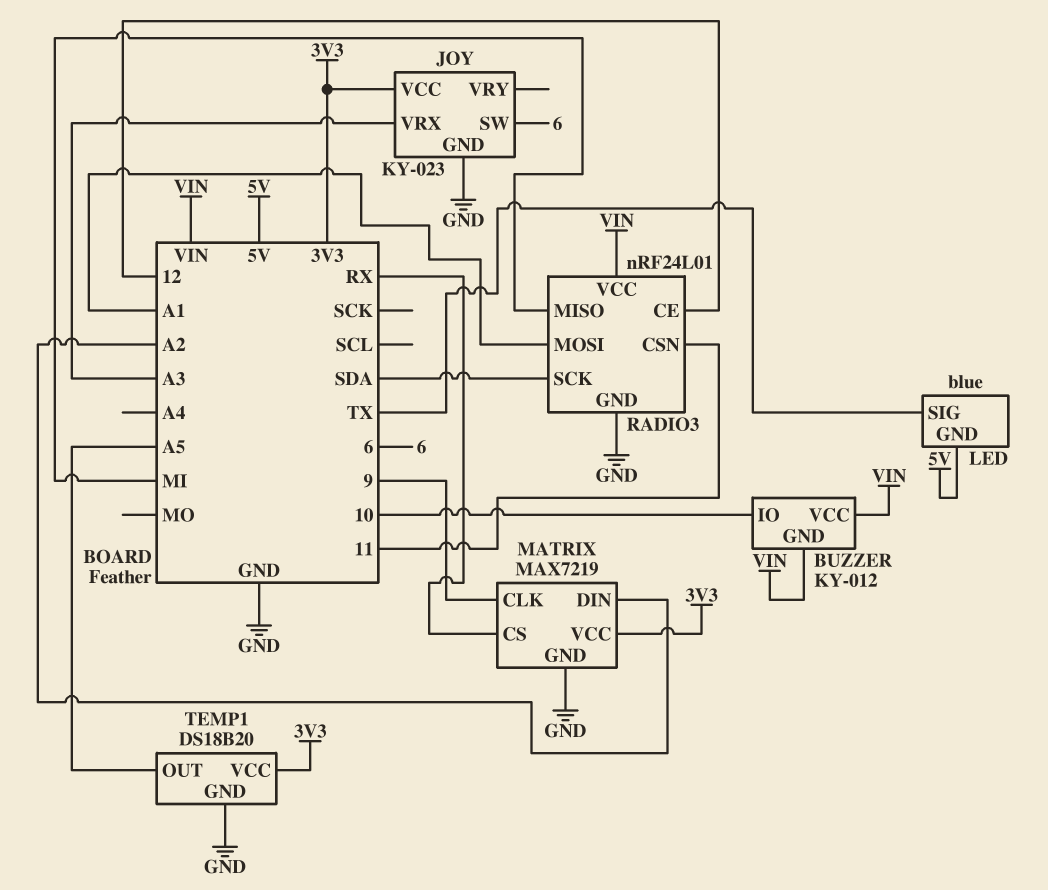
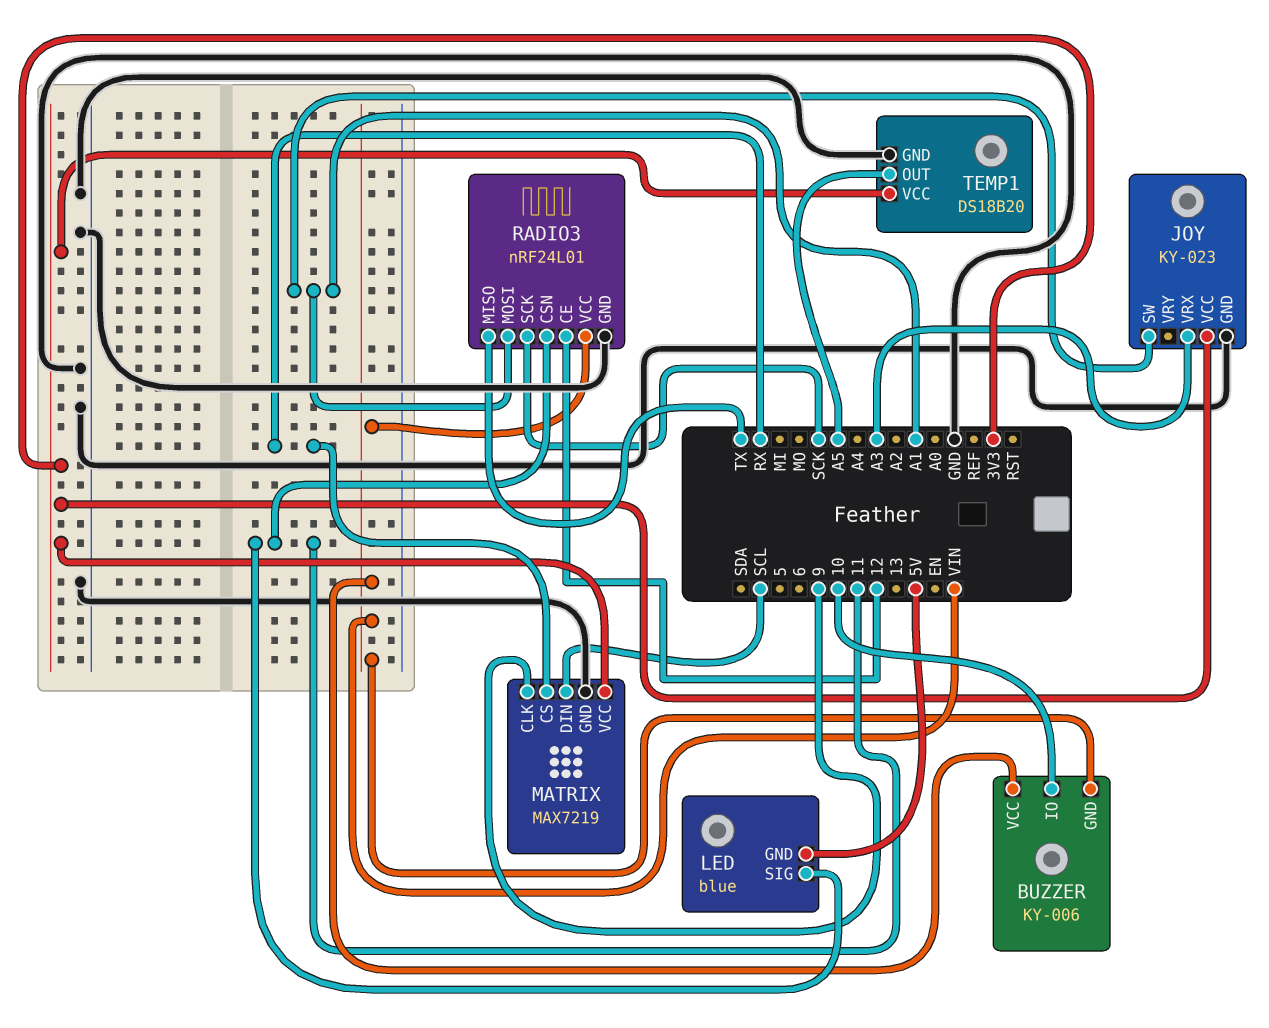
BUZZER: KY-012 -> KY-006
JOY pin SW: 6 -> A1
LED pin SIG: TX -> 11
MATRIX pin DIN: A2 -> SCL
RADIO3 pin MISO: MI -> TX
RADIO3 pin SCK: SDA -> SCK

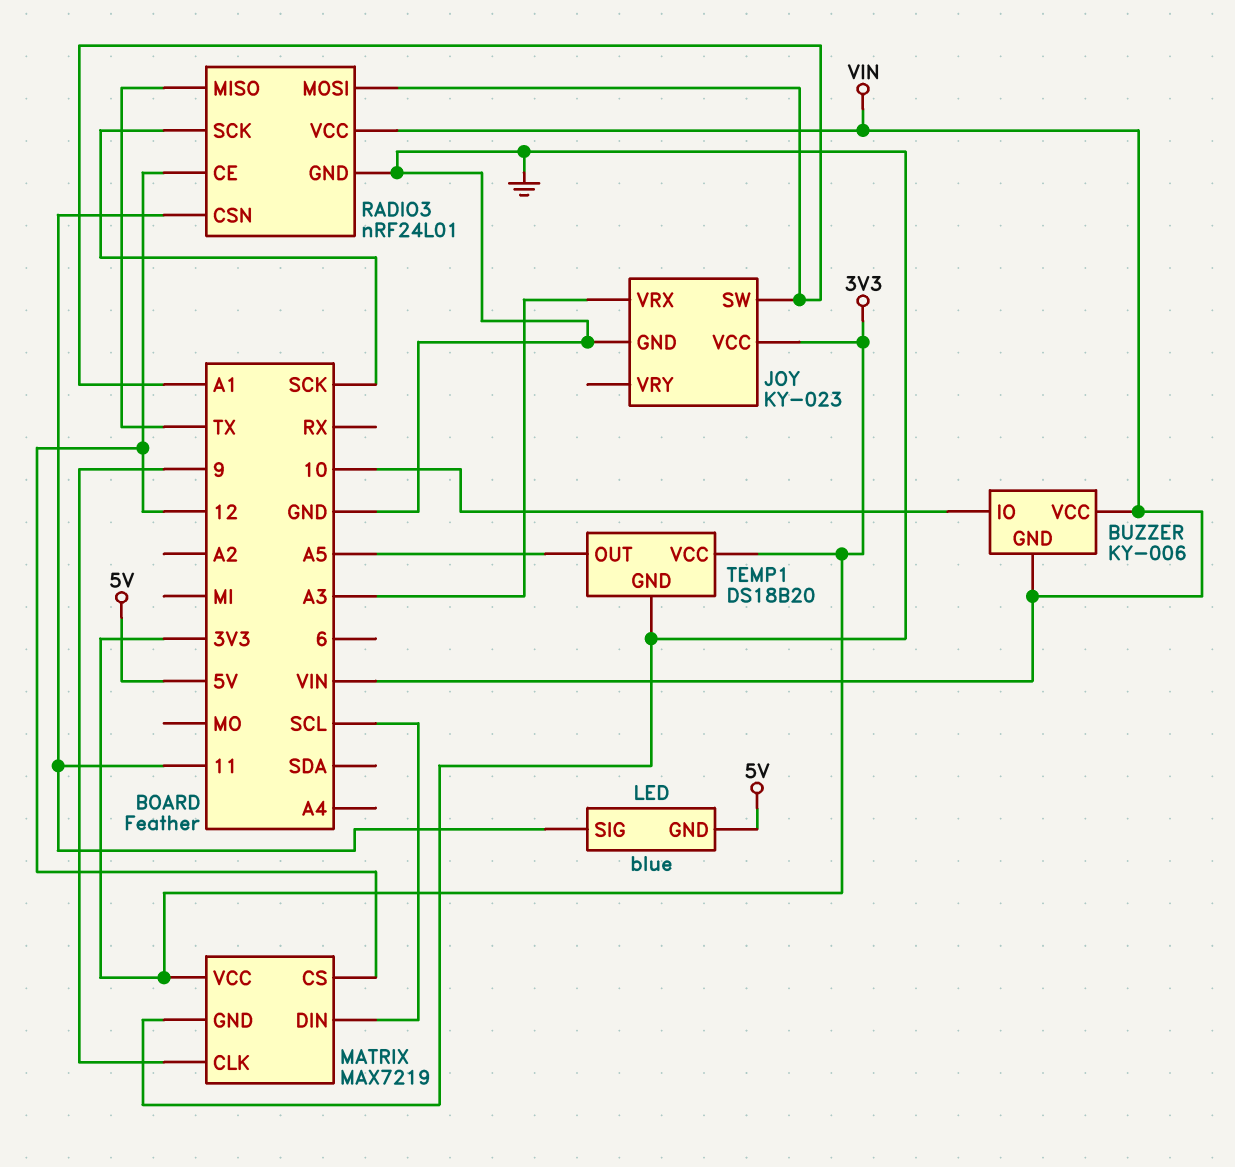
MATRIX pin CS: RX -> 12

